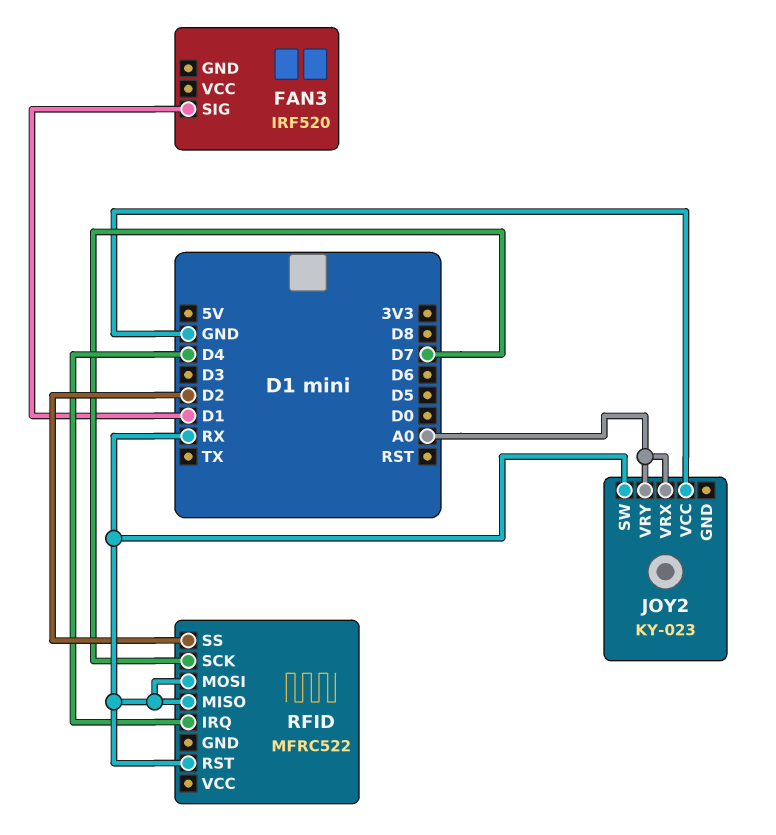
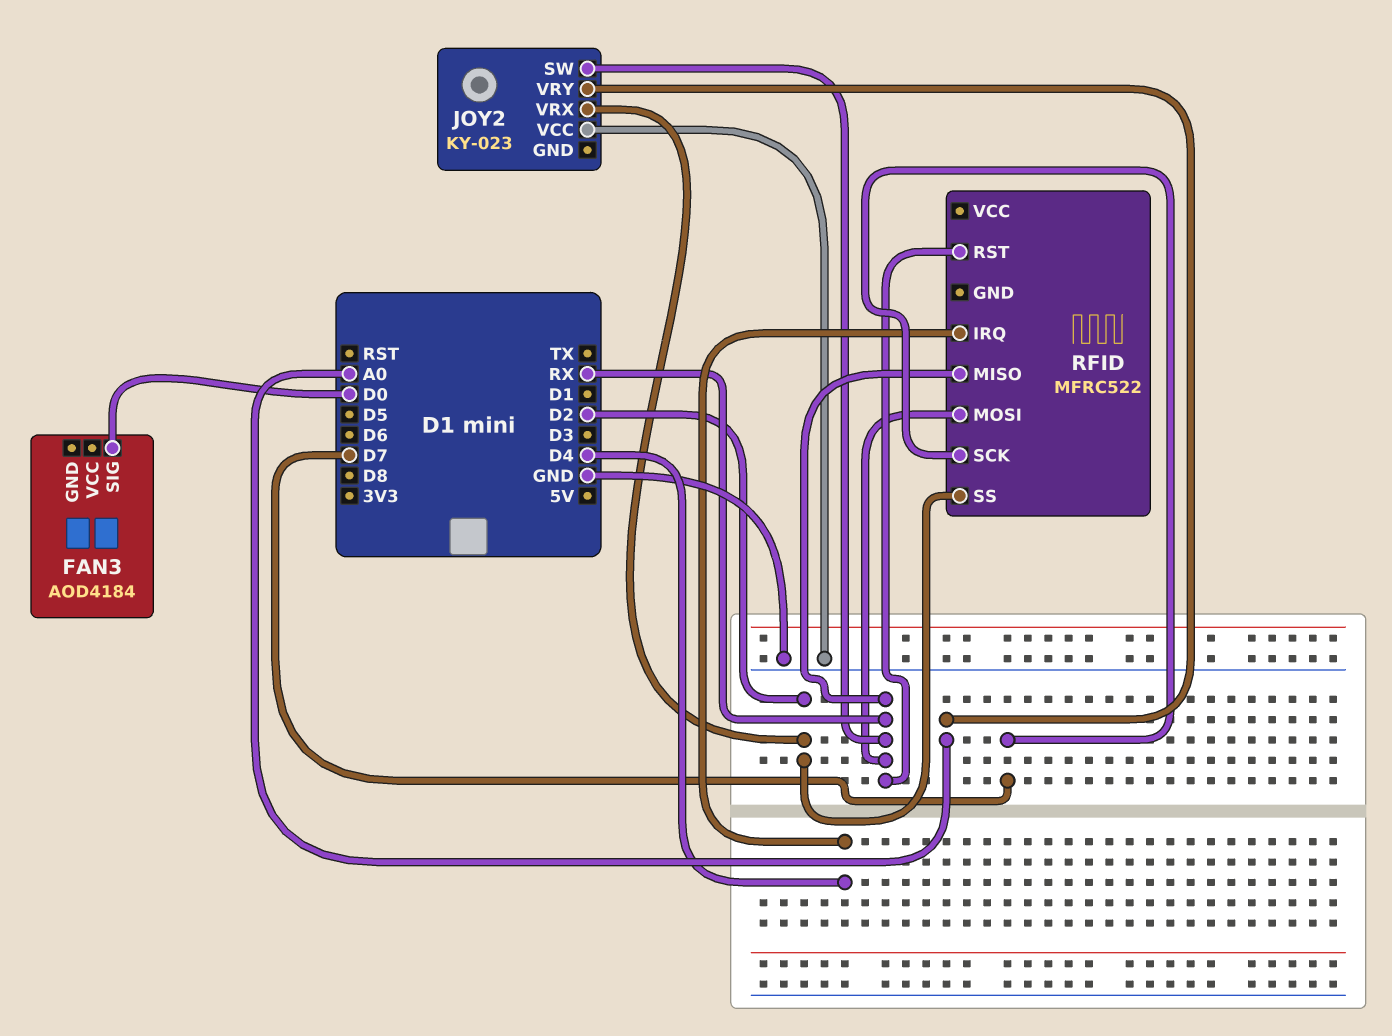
FAN3: IRF520 -> AOD4184
FAN3 pin SIG: D1 -> D0
JOY2 pin VRX: A0 -> D2

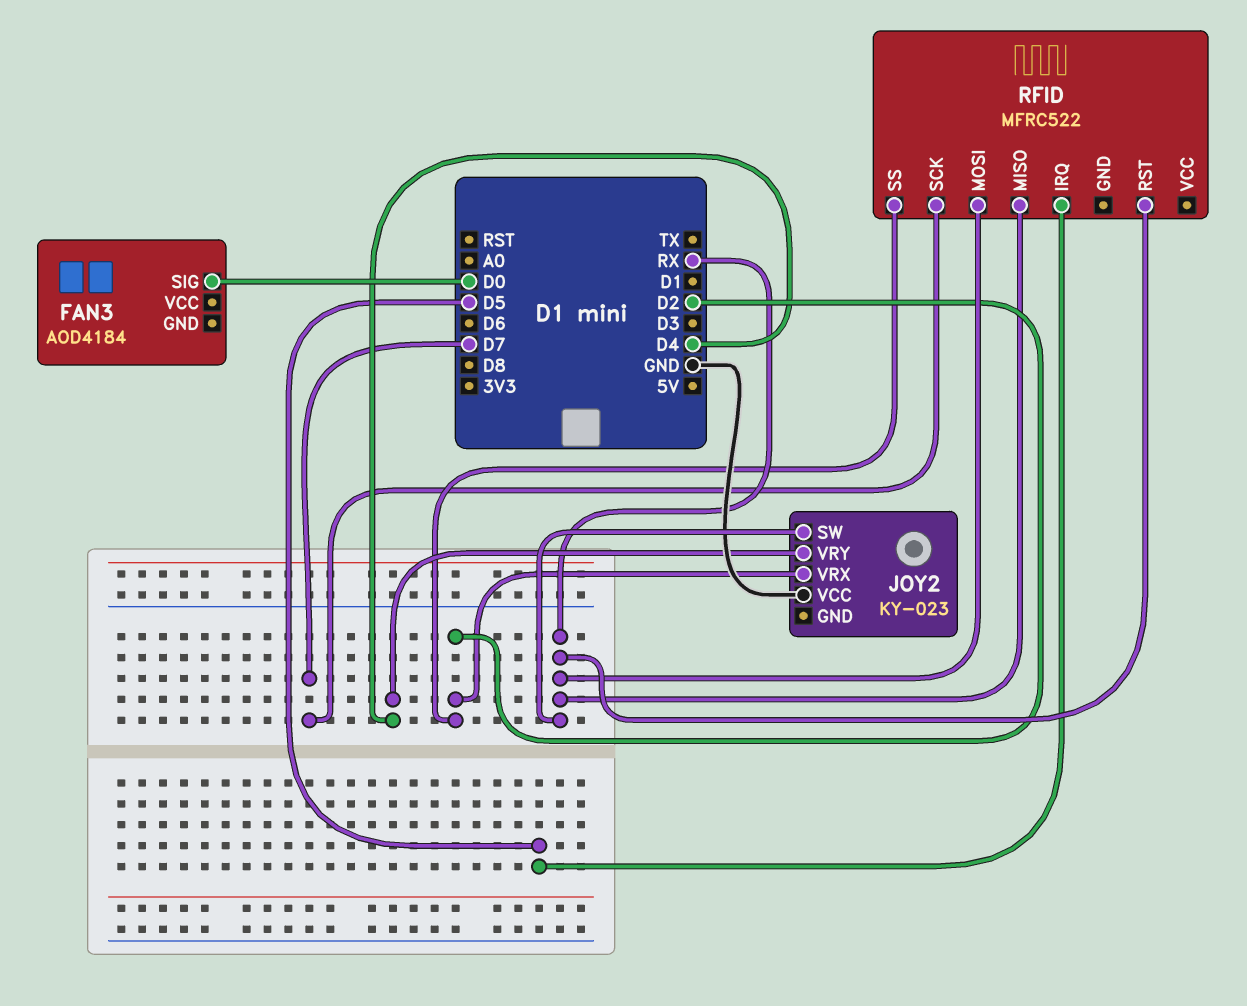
JOY2 pin VRY: A0 -> D4
RFID pin IRQ: D4 -> D5

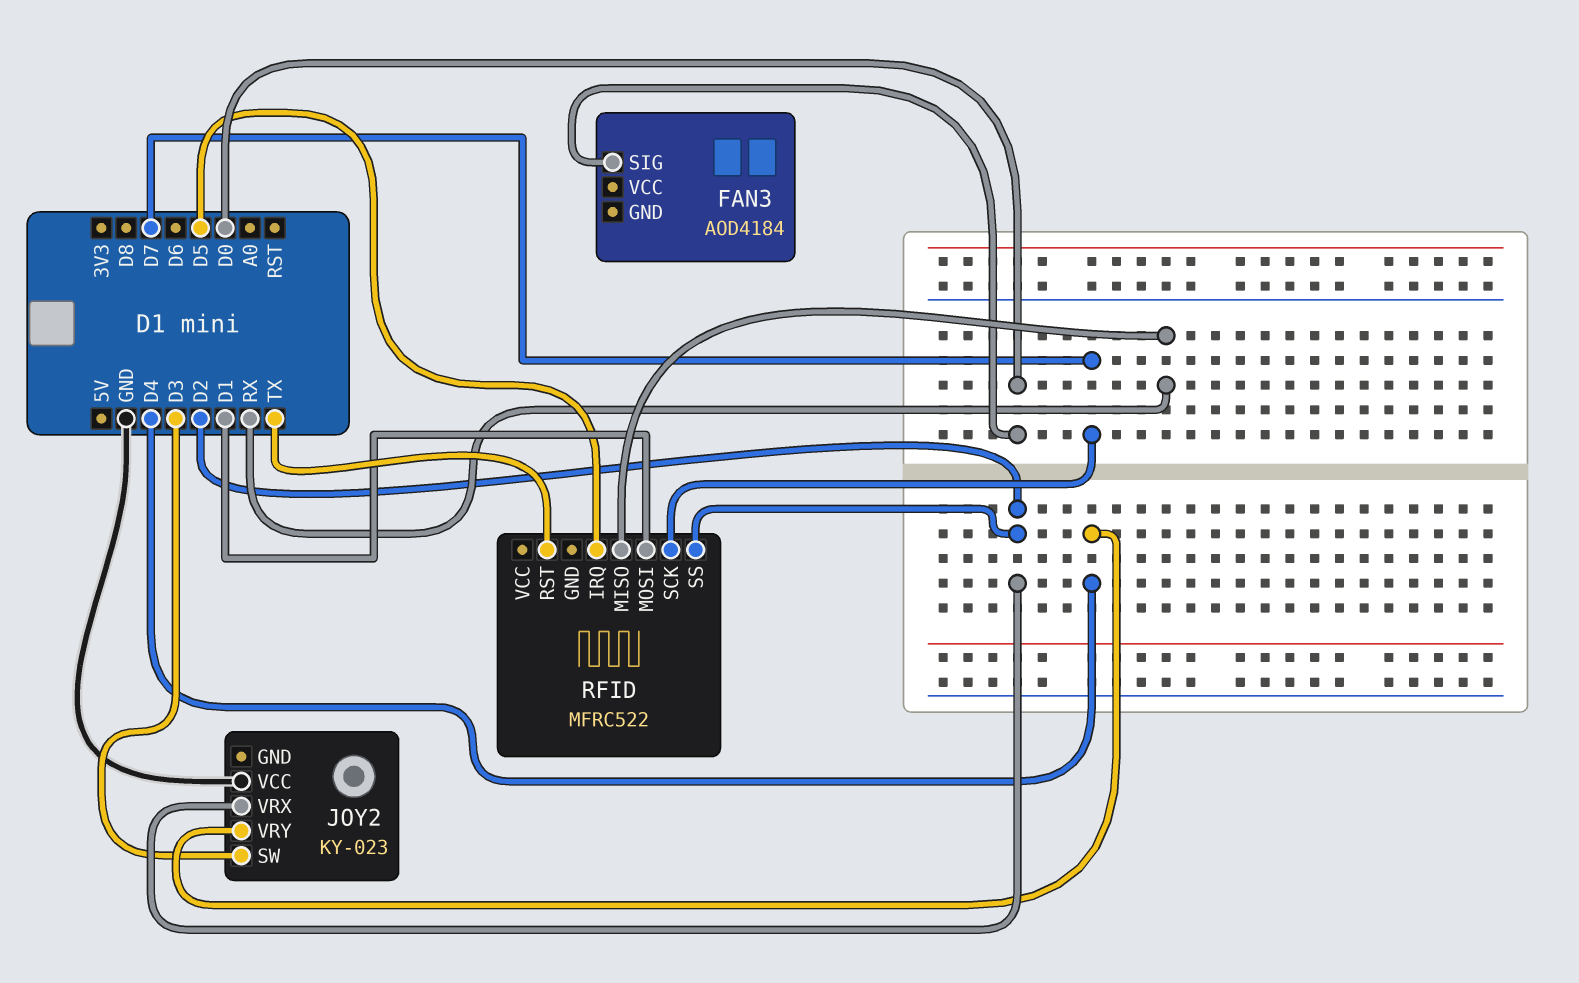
JOY2 pin SW: RX -> D3
RFID pin MOSI: RX -> D1
RFID pin RST: RX -> TX

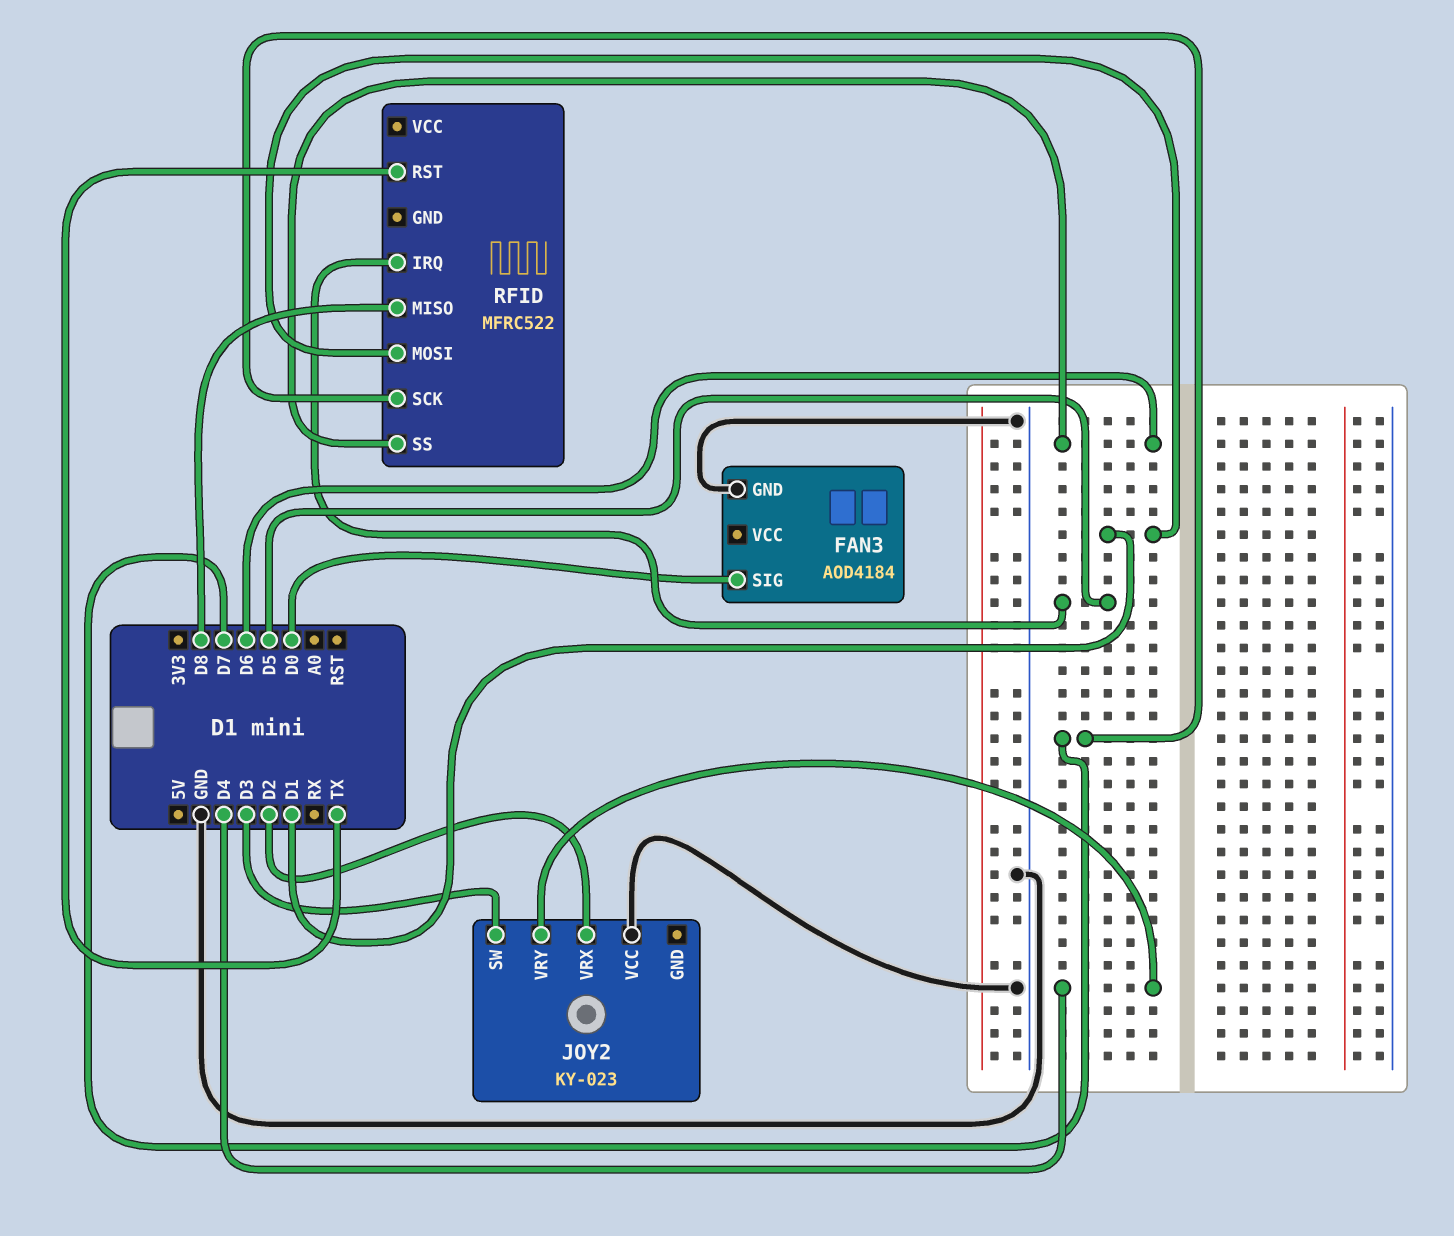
FAN3 pin GND: none -> GND
RFID pin MISO: RX -> D8
RFID pin SS: D2 -> D6

